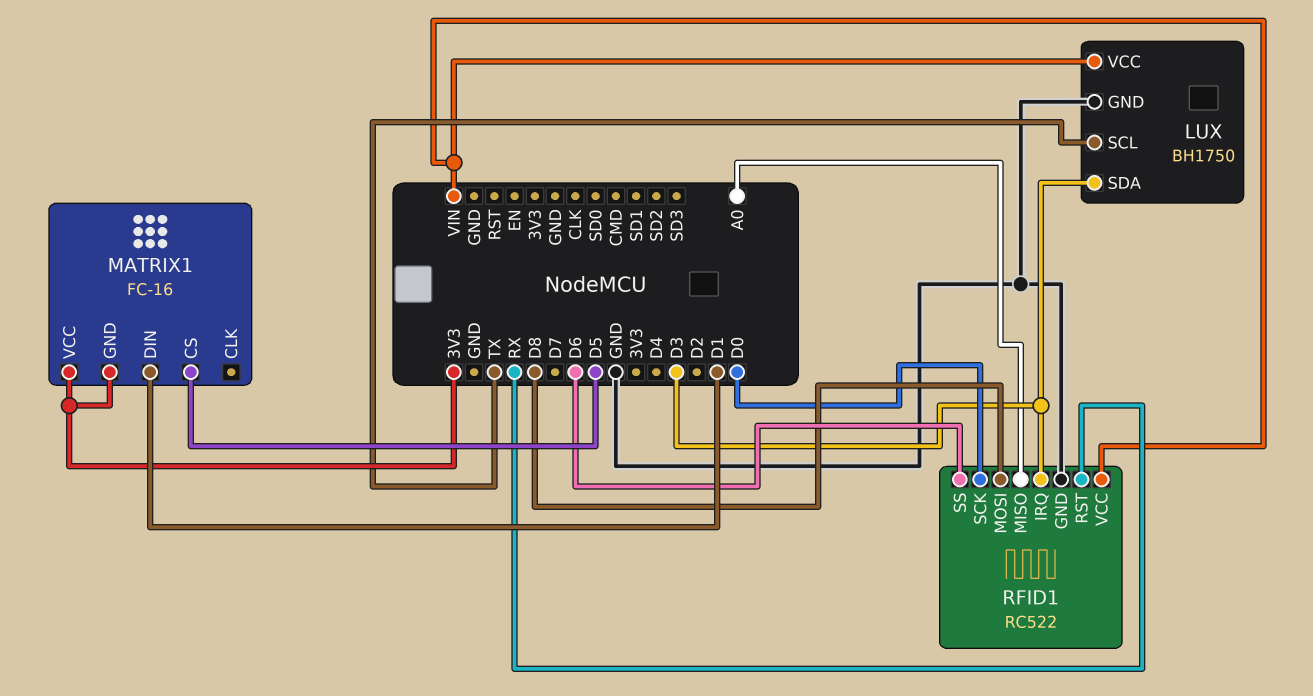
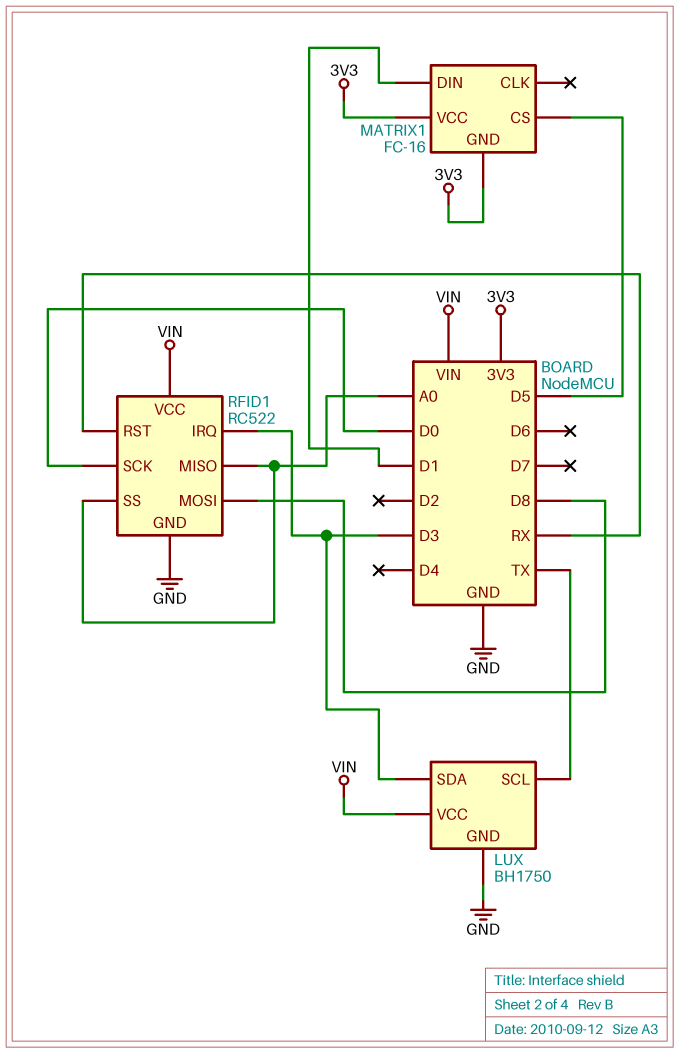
RFID1 pin SS: D6 -> A0

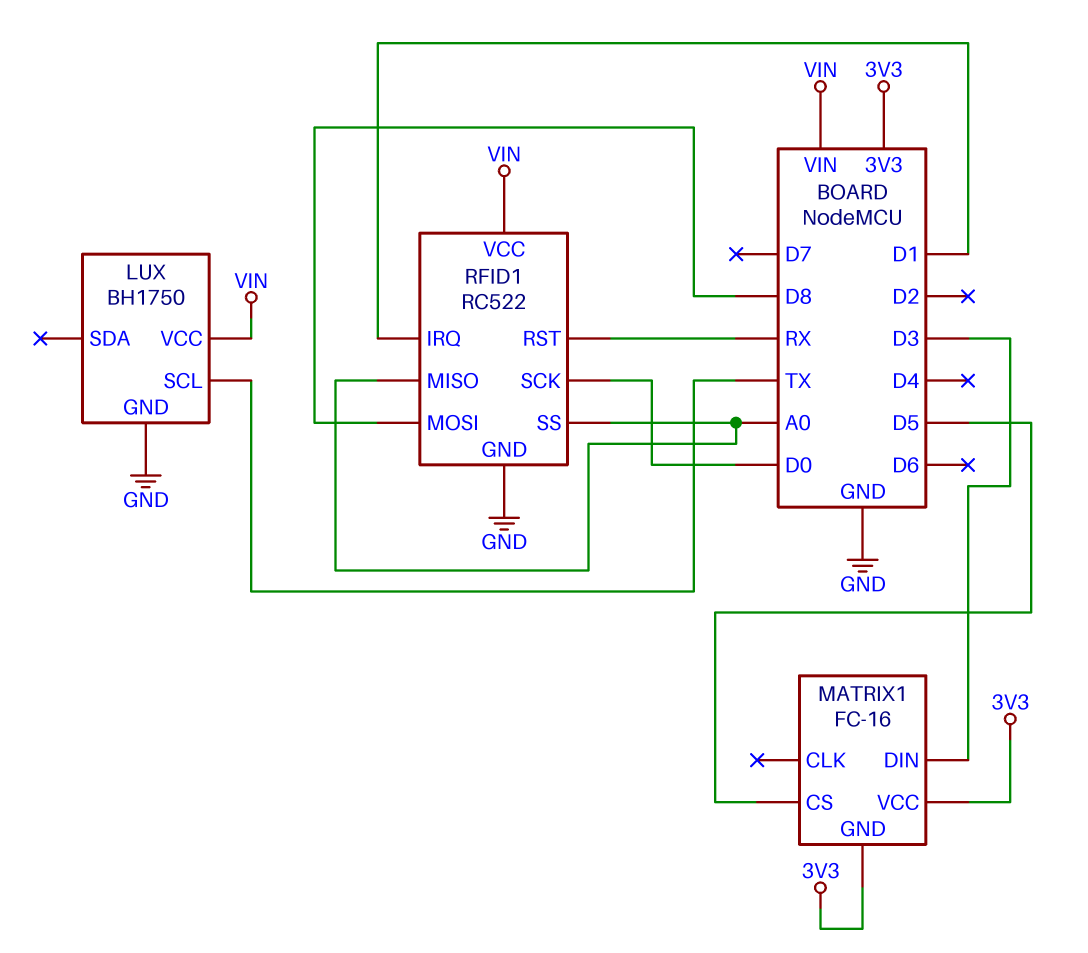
LUX pin SDA: D3 -> none
MATRIX1 pin DIN: D1 -> D3
RFID1 pin IRQ: D3 -> D1

